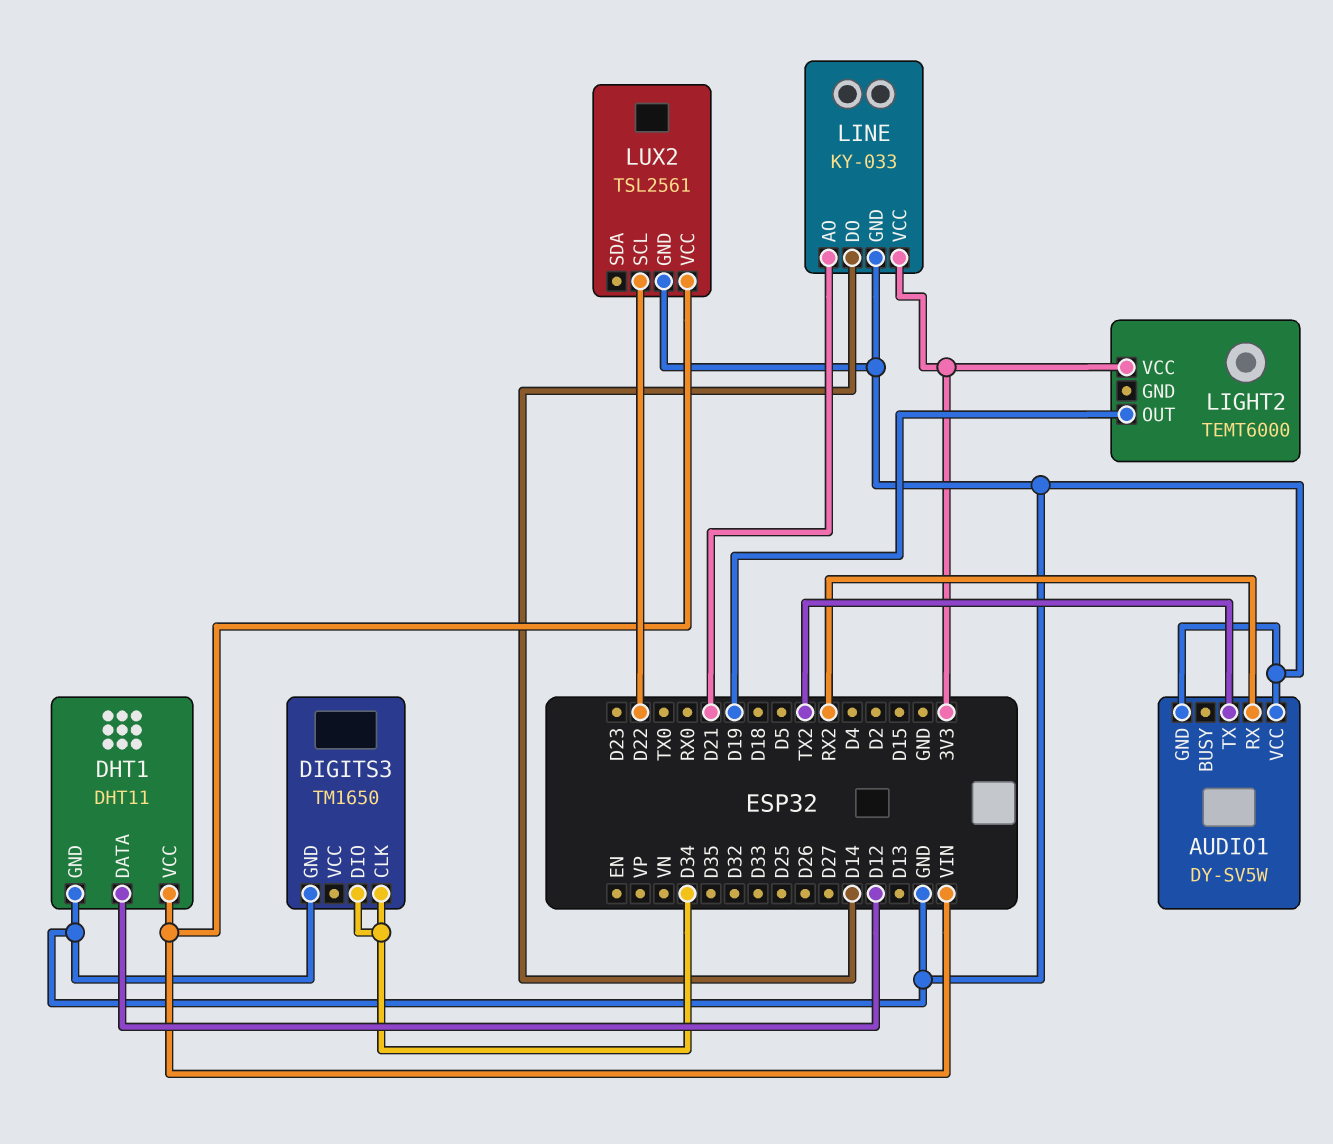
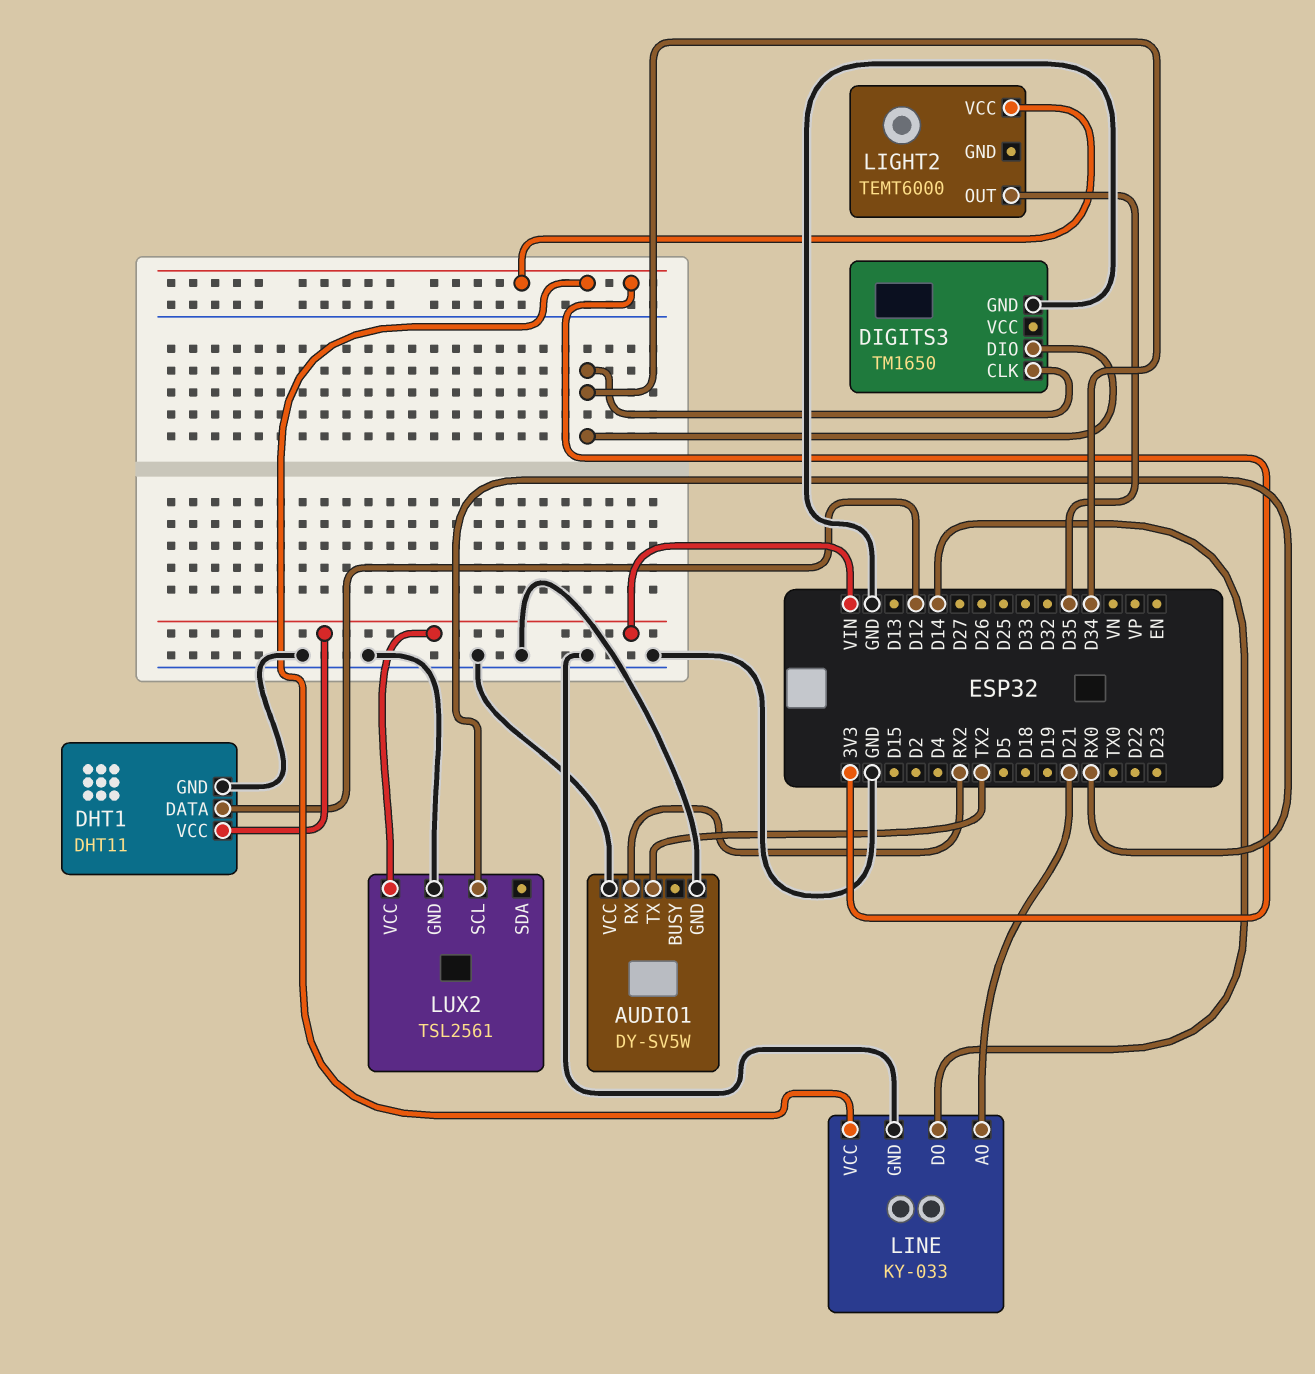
LIGHT2 pin OUT: D19 -> D35
LUX2 pin SCL: D22 -> RX0

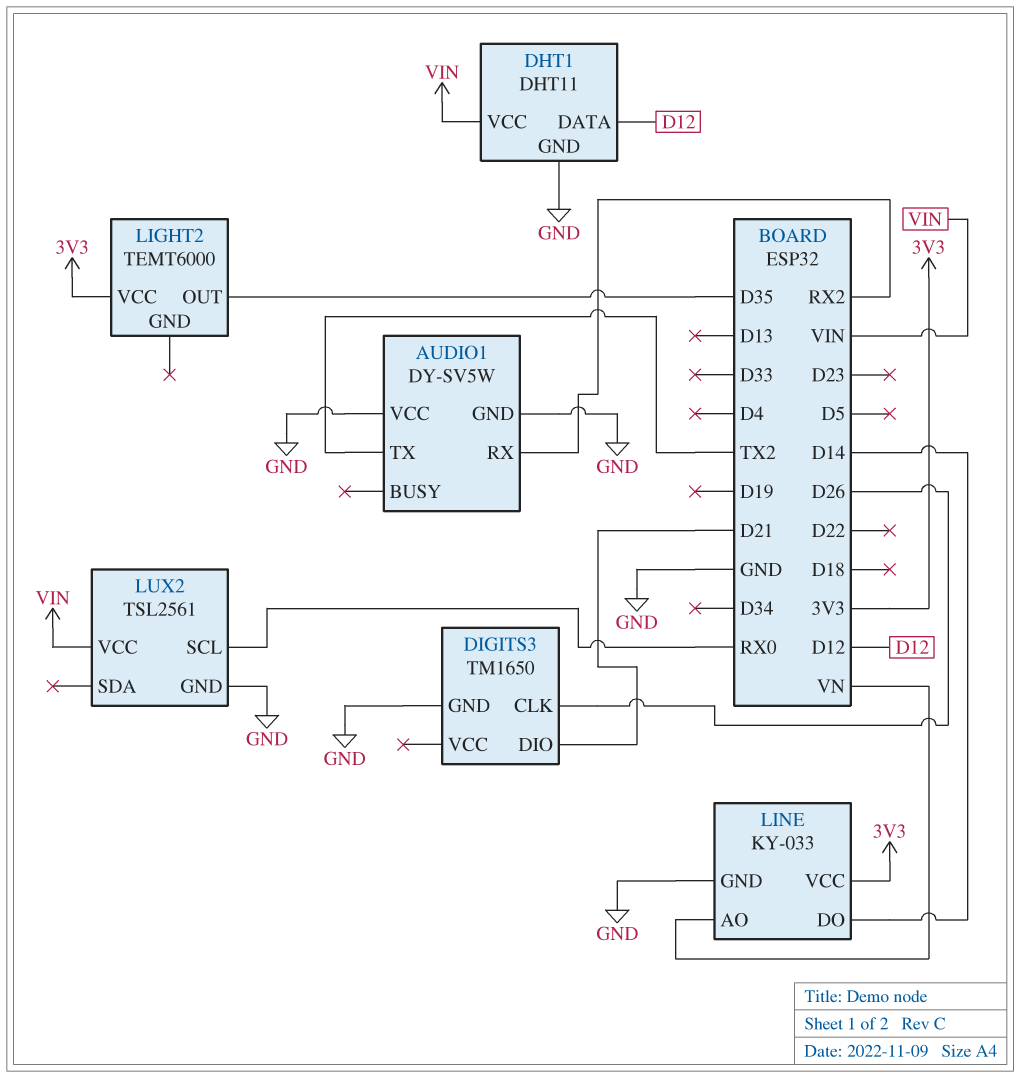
DIGITS3 pin CLK: D34 -> D26
DIGITS3 pin DIO: D34 -> D21
LINE pin AO: D21 -> VN

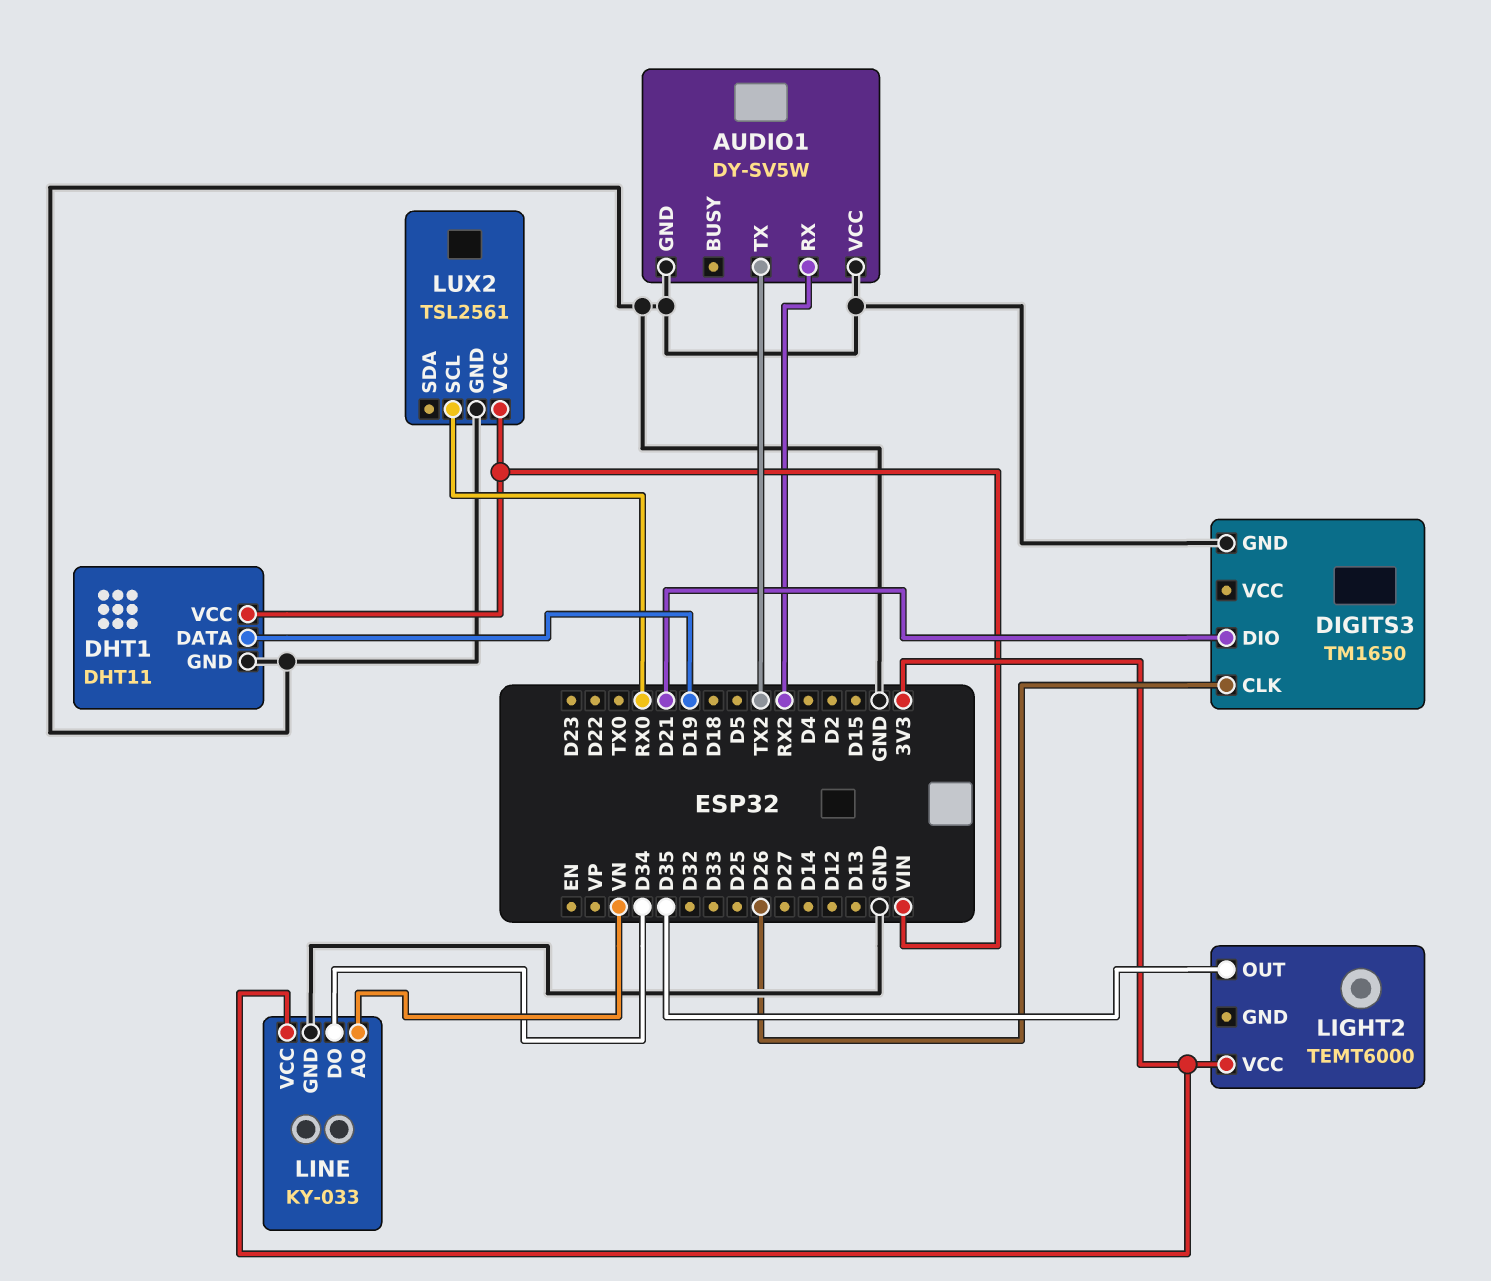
DHT1 pin DATA: D12 -> D19
LINE pin DO: D14 -> D34

